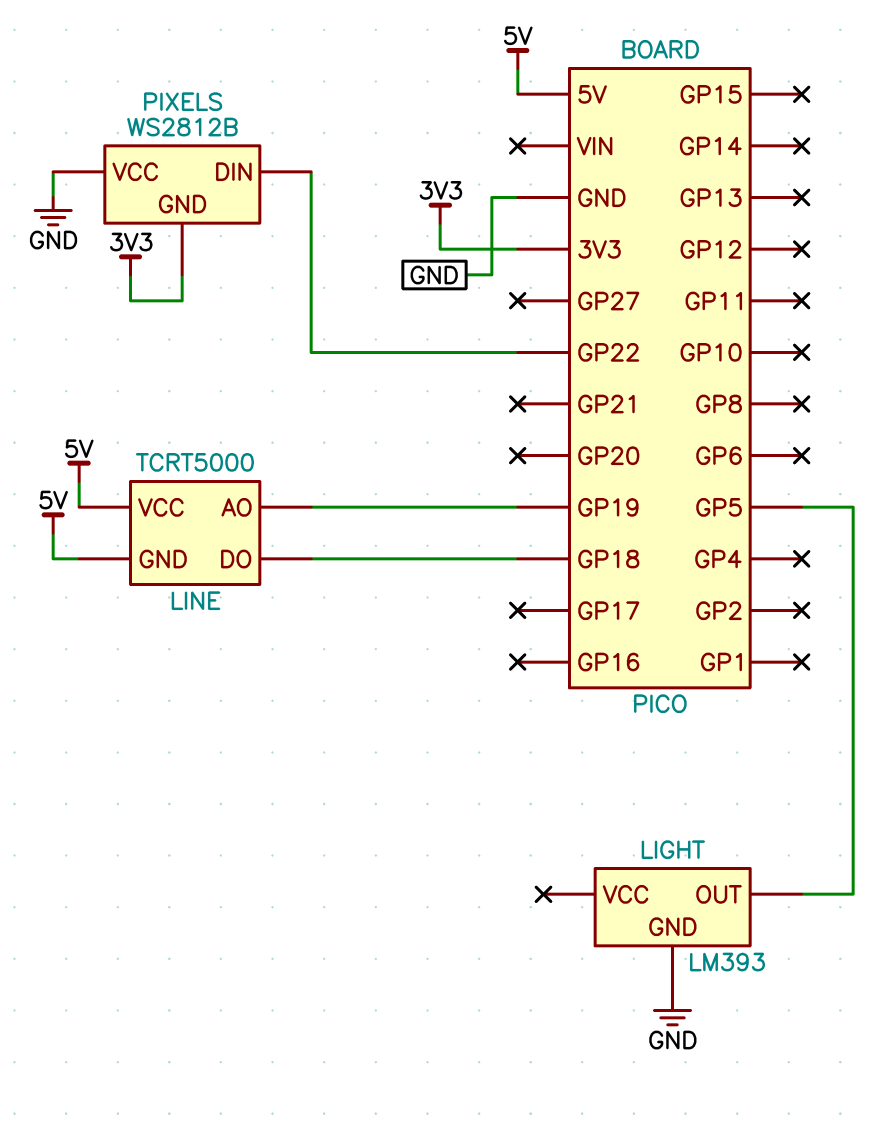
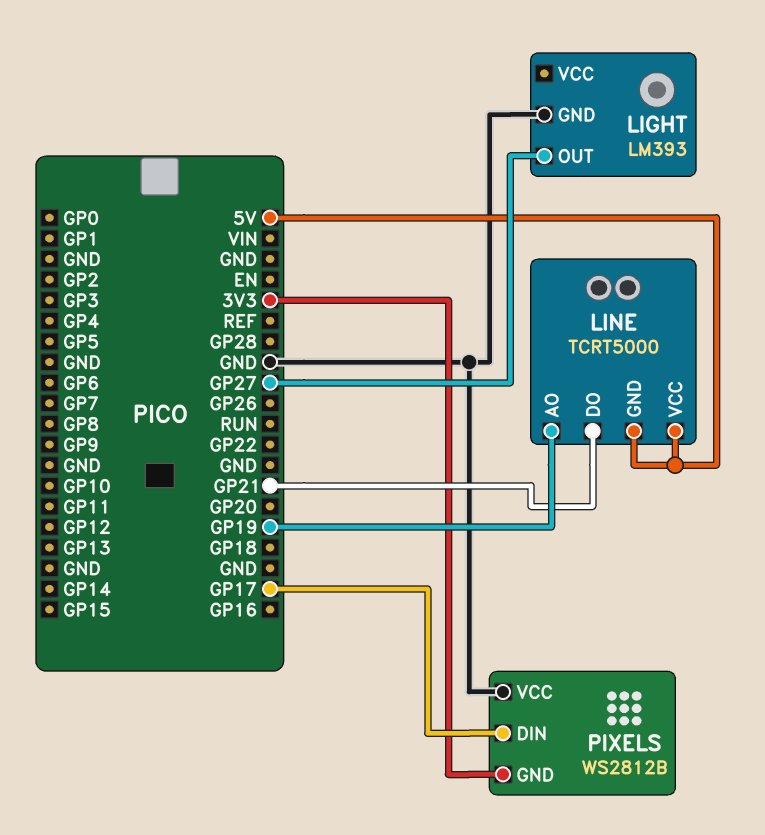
LIGHT pin OUT: GP5 -> GP27
LINE pin DO: GP18 -> GP21
PIXELS pin DIN: GP22 -> GP17

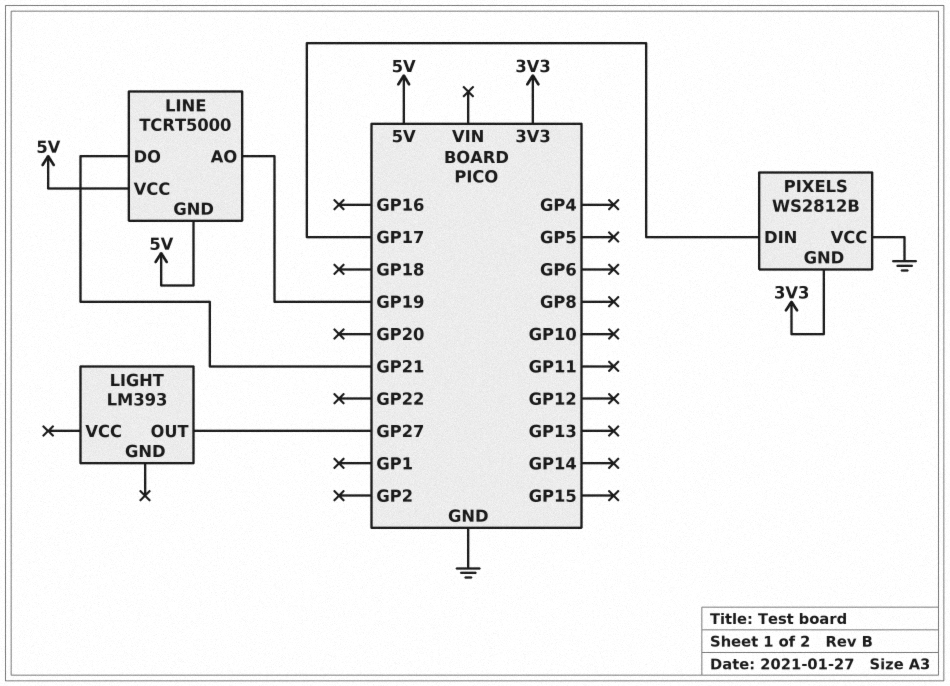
LIGHT pin GND: GND -> none

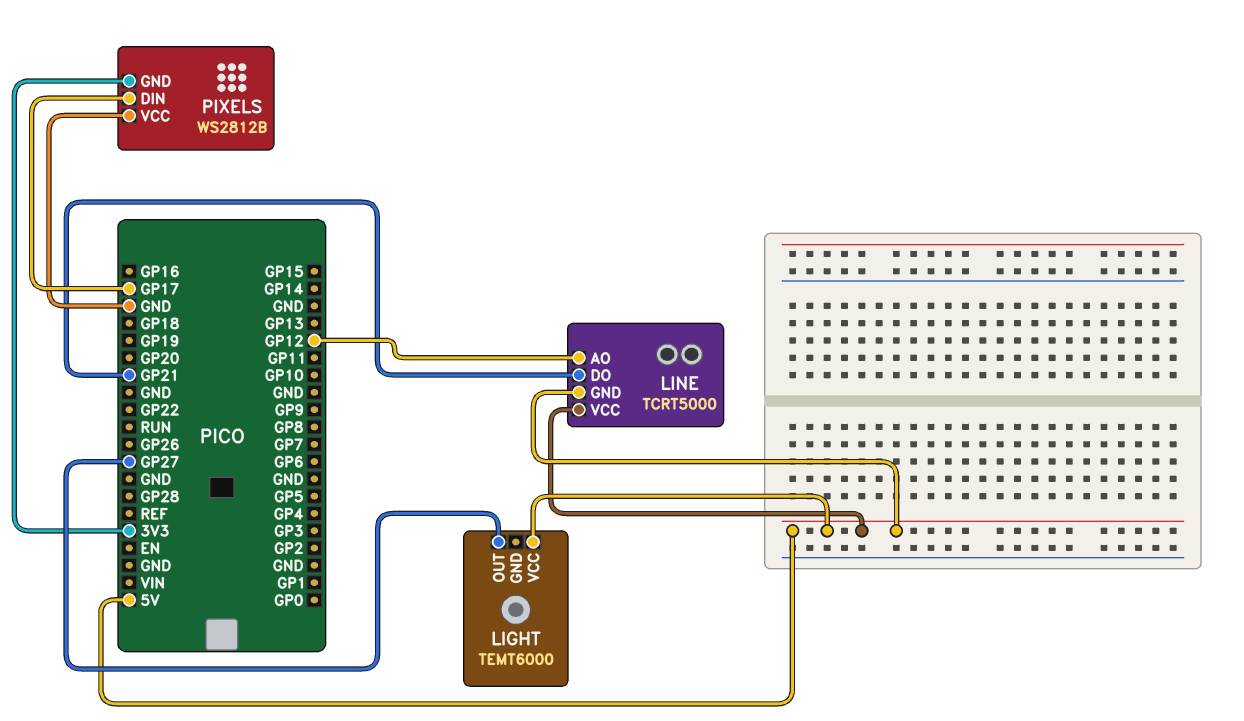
LIGHT: LM393 -> TEMT6000
LIGHT pin VCC: none -> 5V
LINE pin AO: GP19 -> GP12

